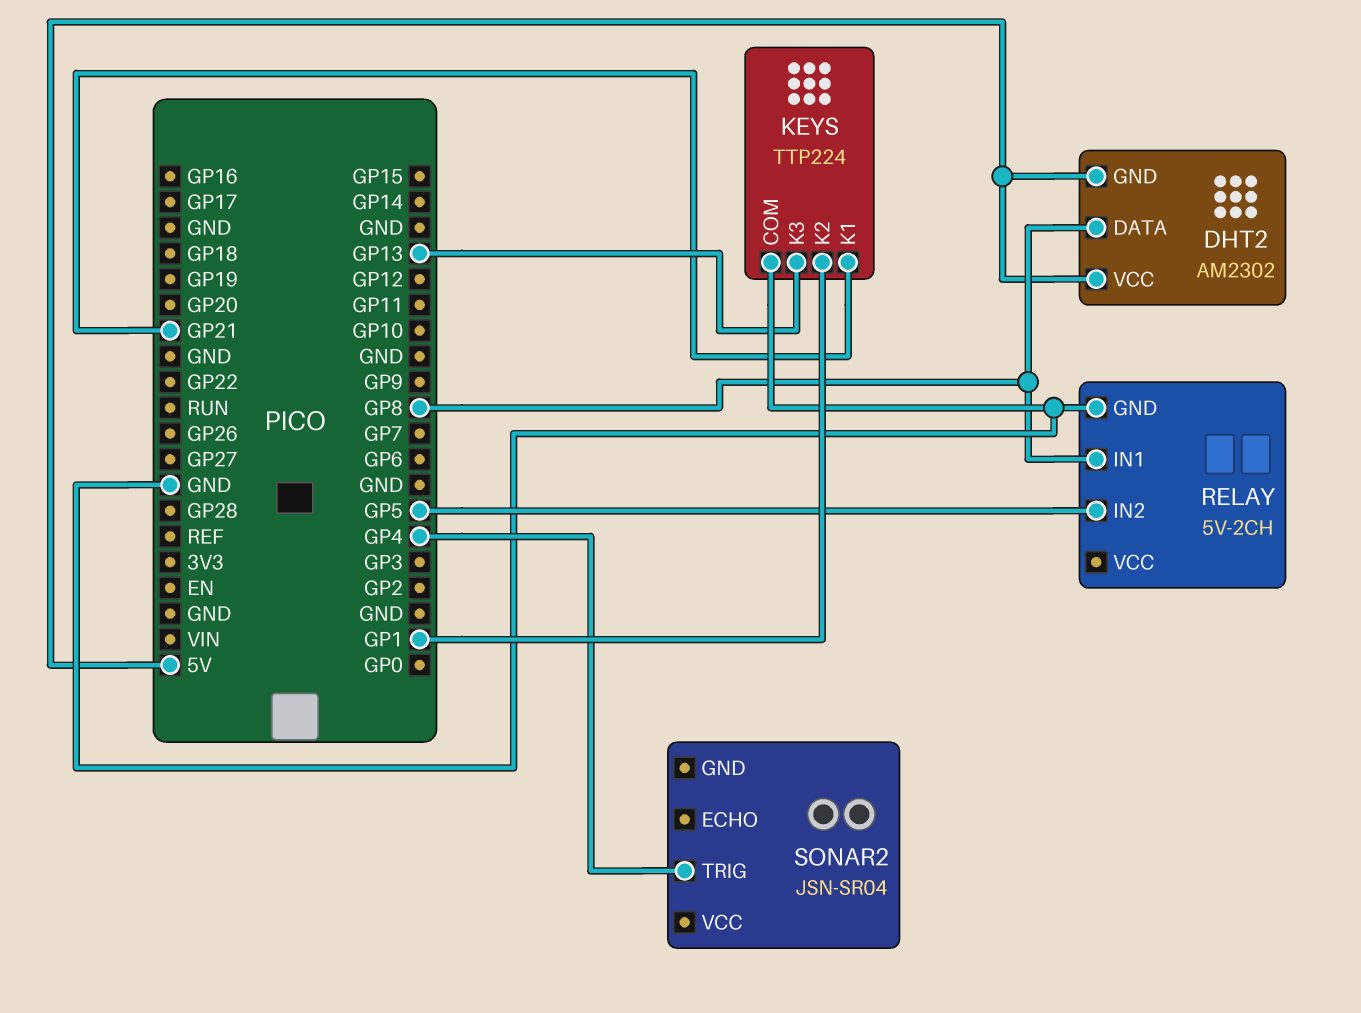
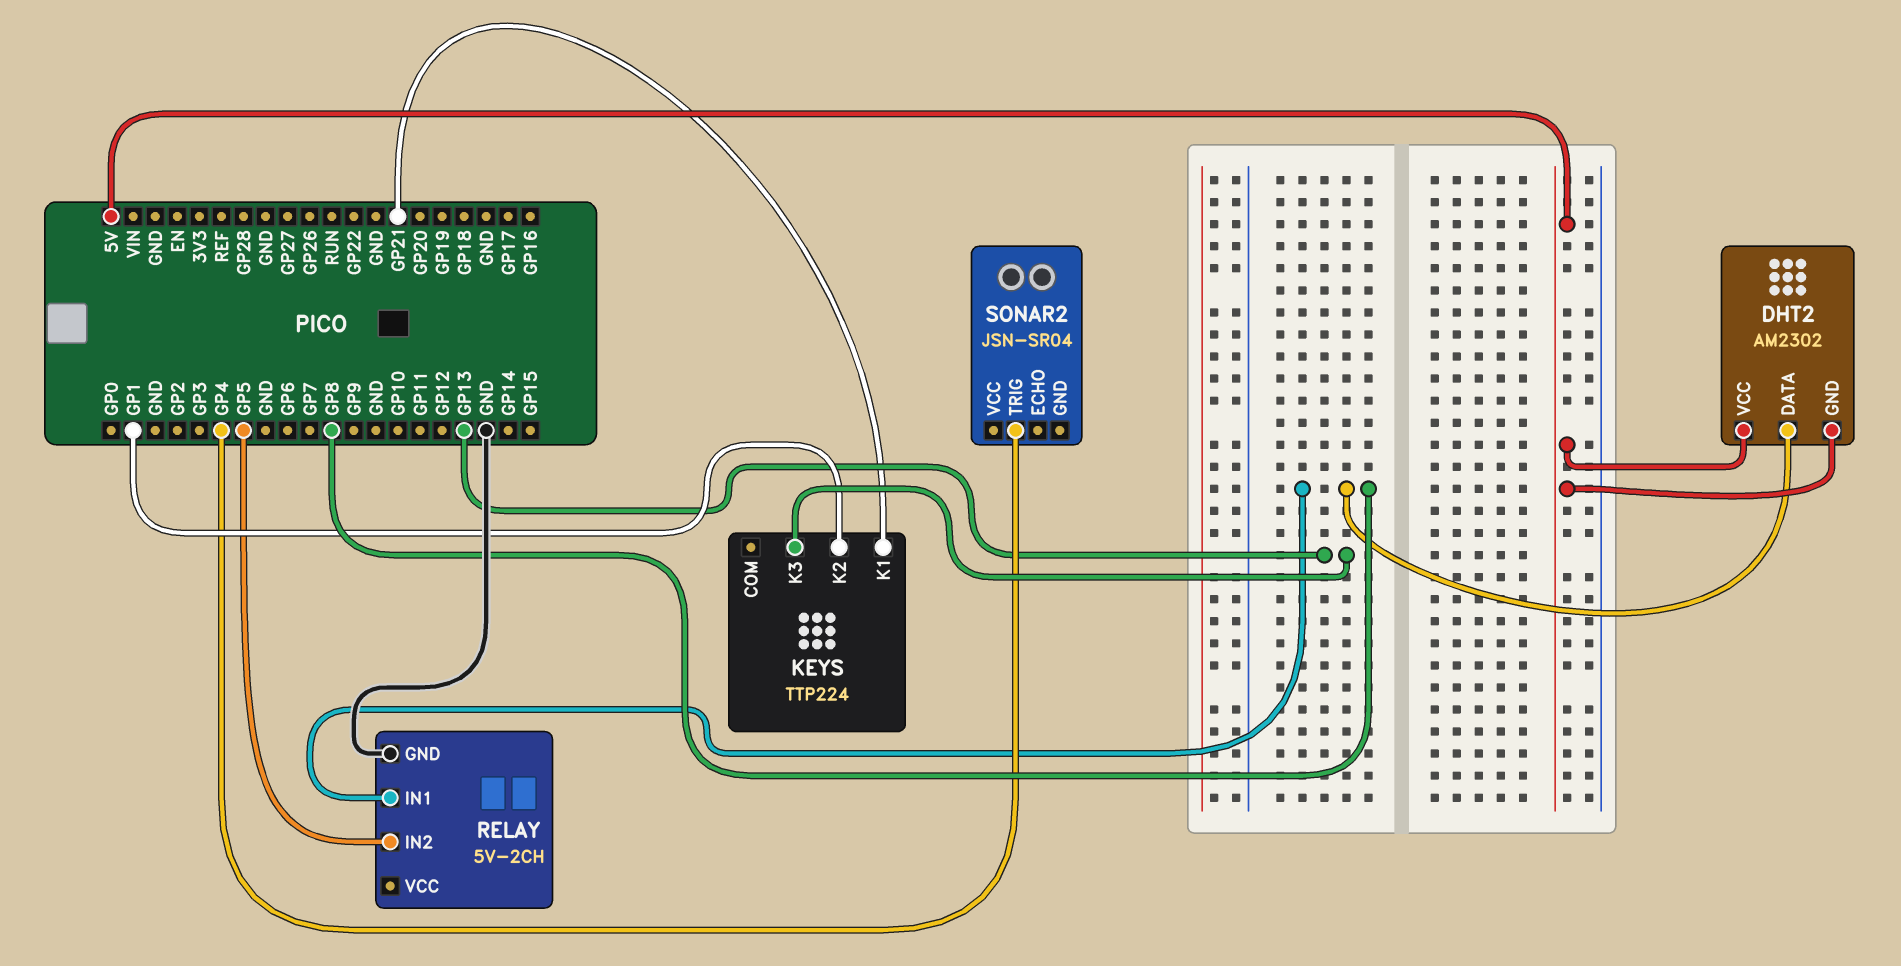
KEYS pin COM: GND -> none

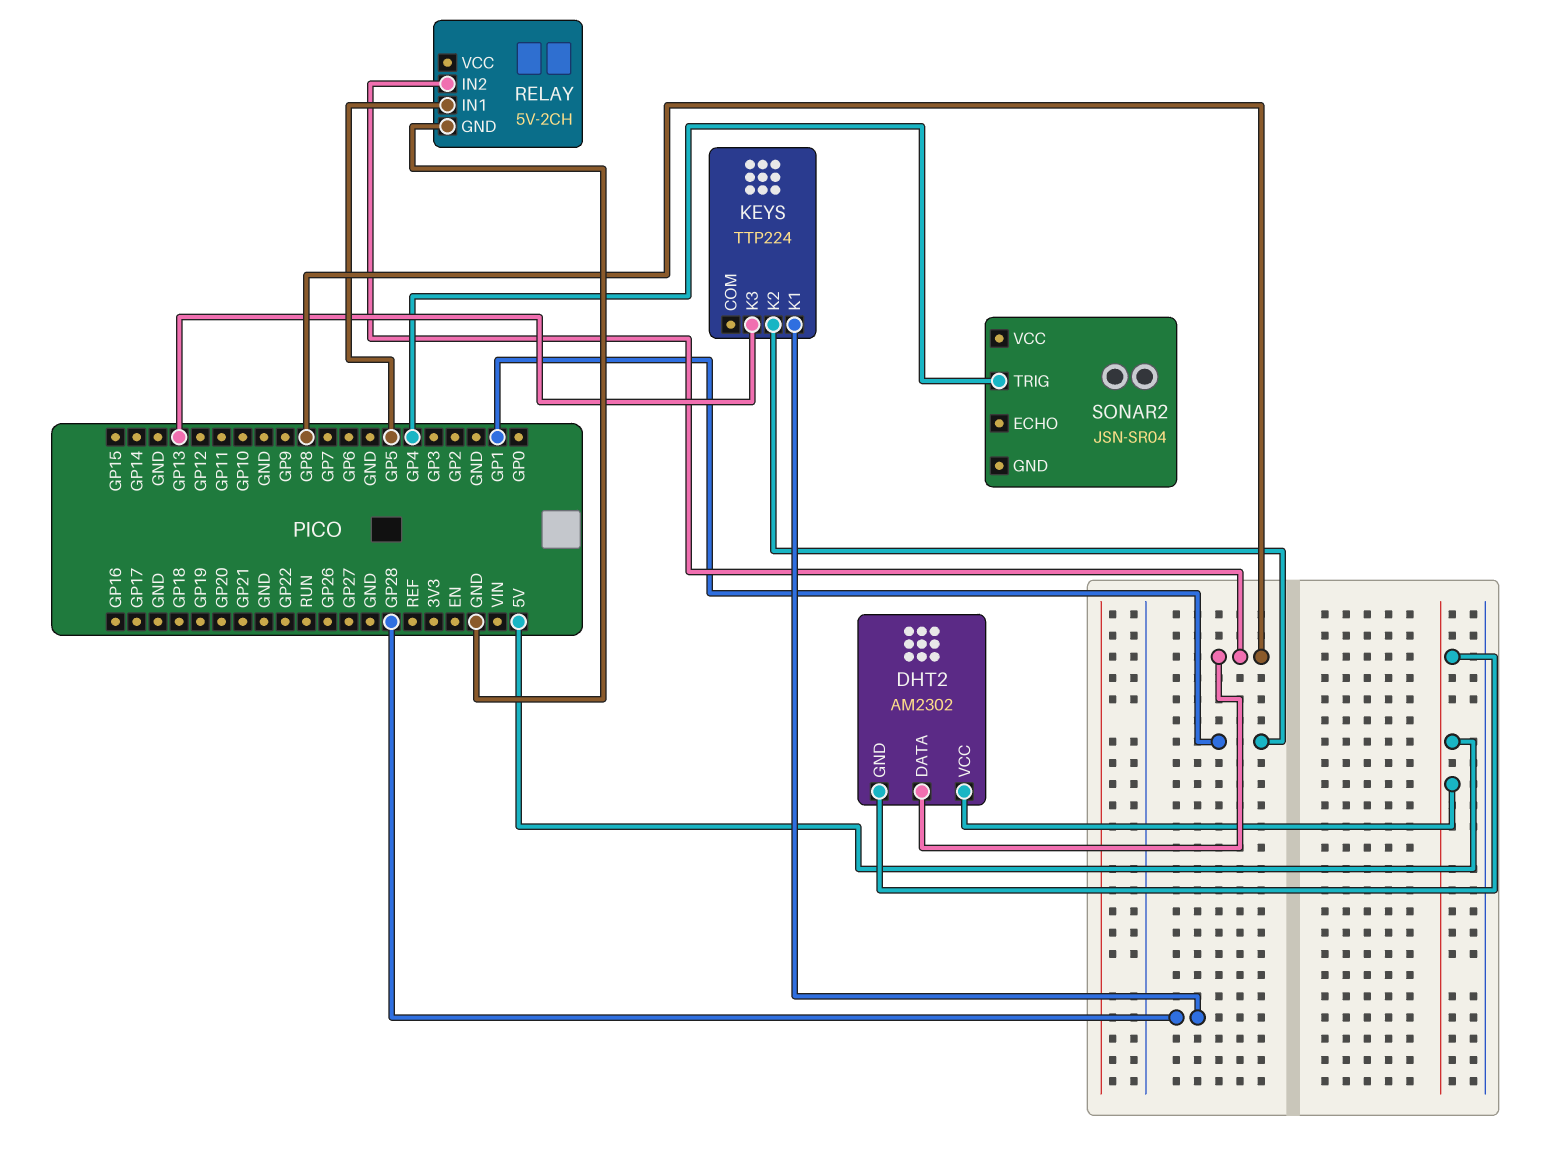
KEYS pin K1: GP21 -> GP28
RELAY pin IN1: GP8 -> GP5
RELAY pin IN2: GP5 -> GP8

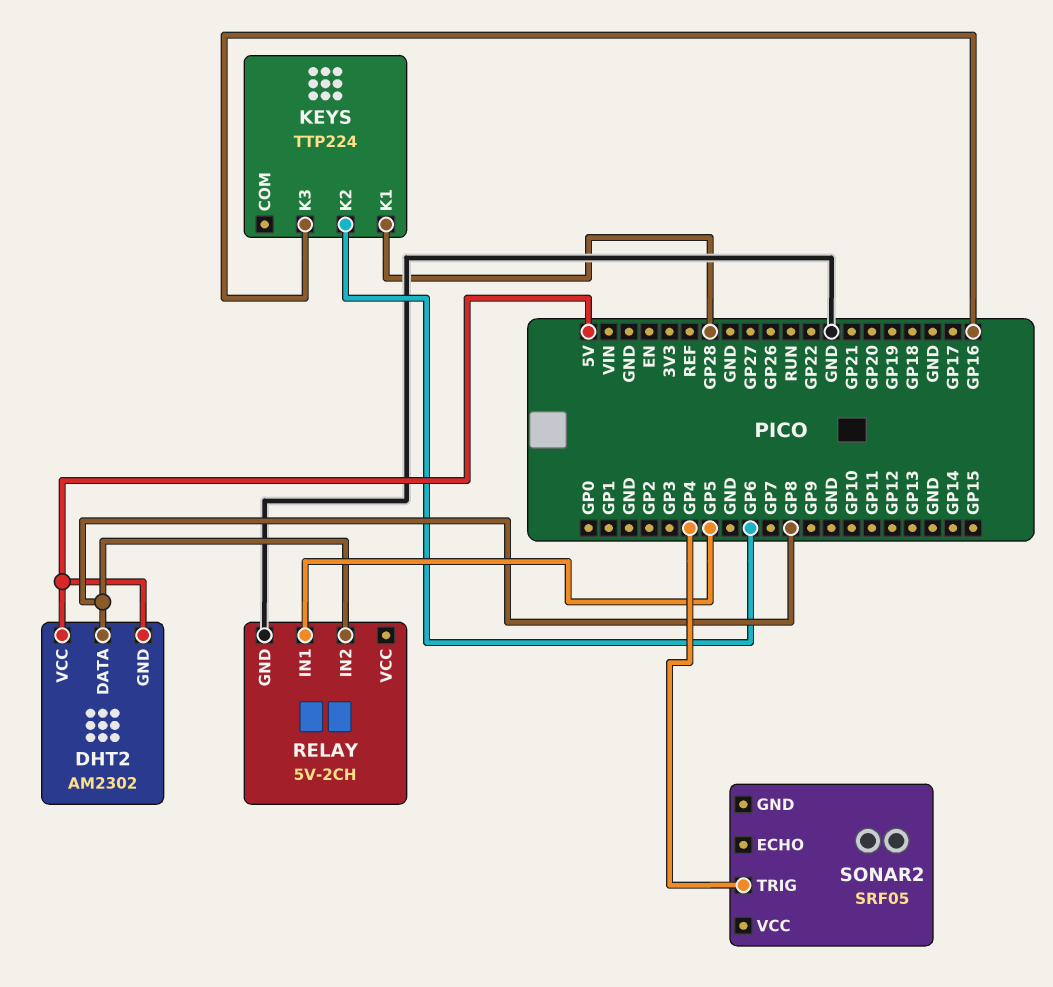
KEYS pin K2: GP1 -> GP6
KEYS pin K3: GP13 -> GP16
SONAR2: JSN-SR04 -> SRF05

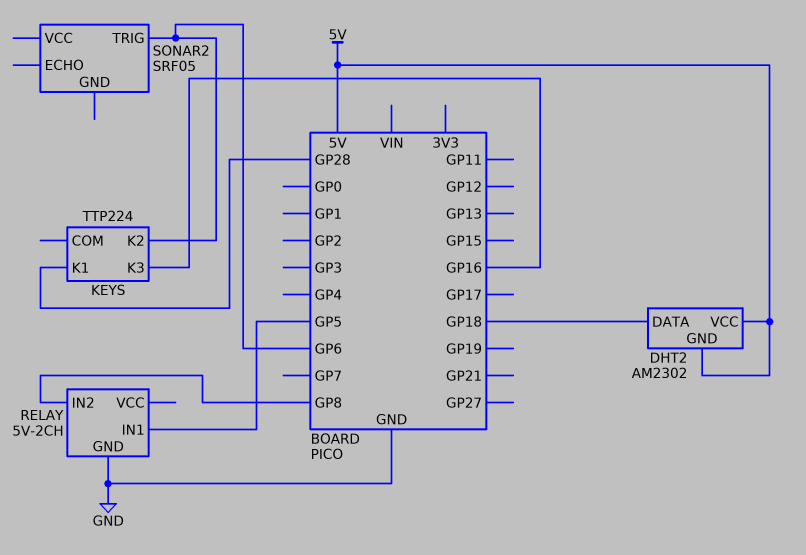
DHT2 pin DATA: GP8 -> GP18
SONAR2 pin TRIG: GP4 -> GP6

